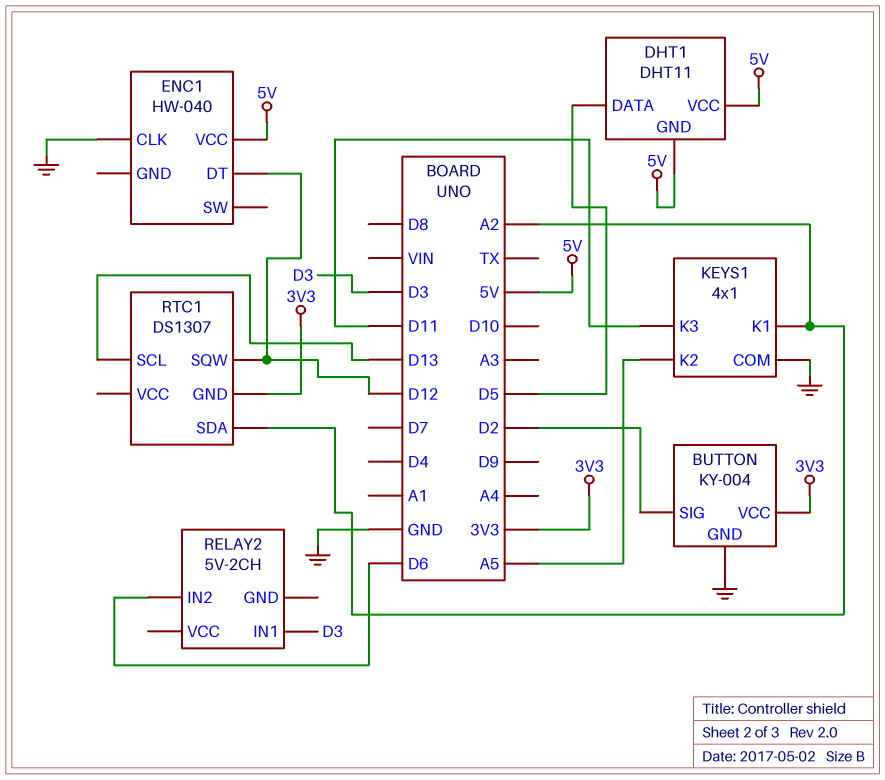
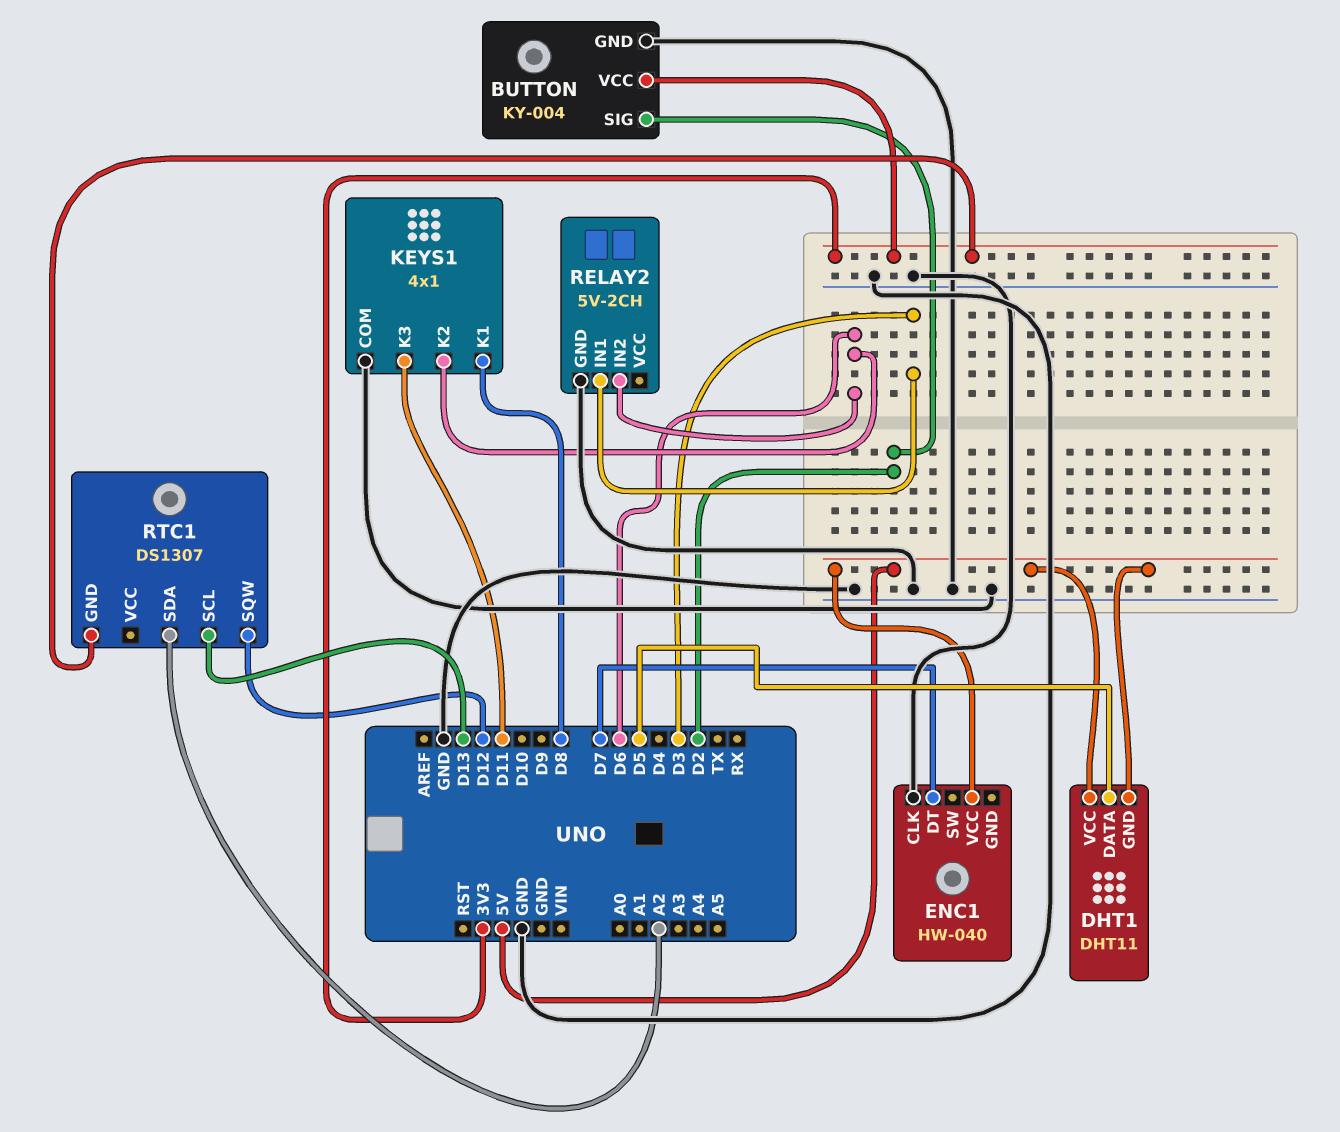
ENC1 pin DT: D12 -> D7
KEYS1 pin K1: A2 -> D8
KEYS1 pin K2: A5 -> D6
RELAY2 pin GND: none -> GND

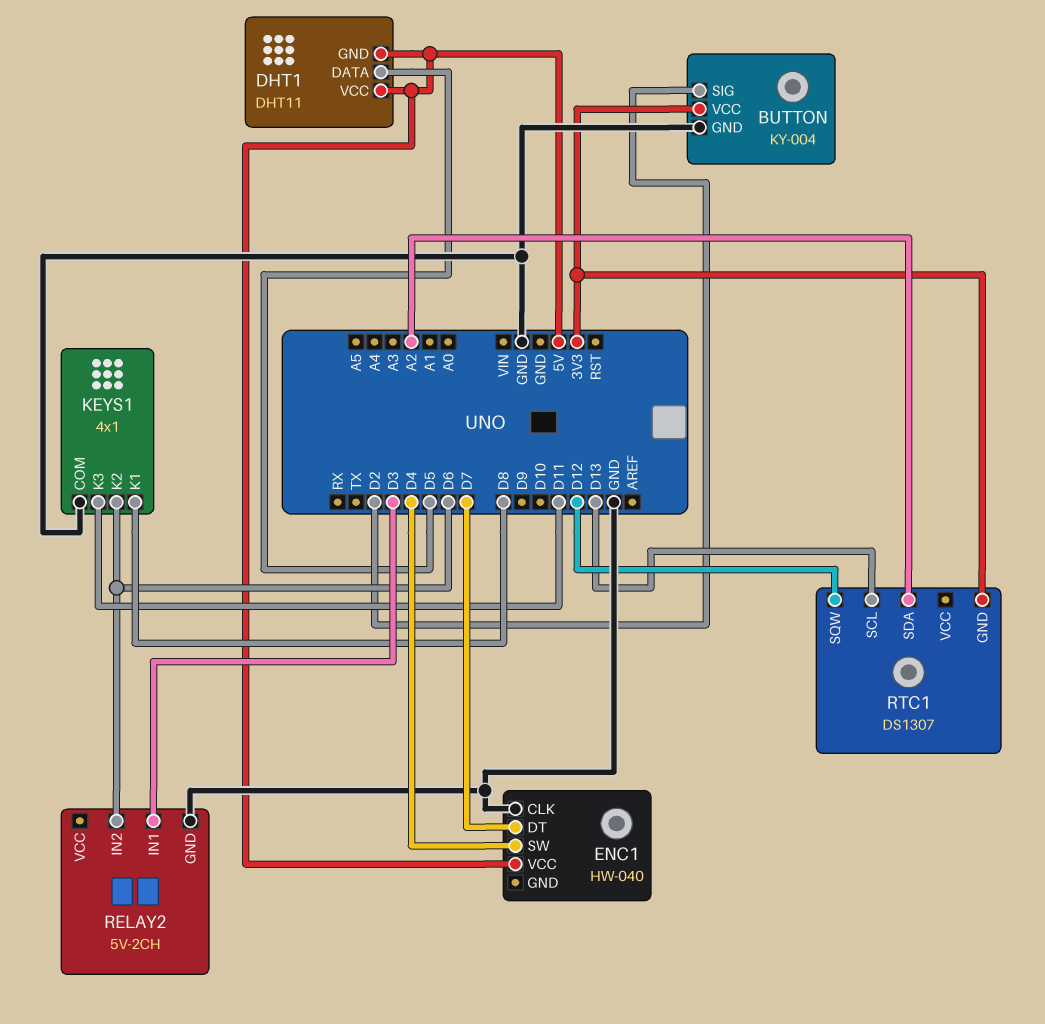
ENC1 pin SW: none -> D4

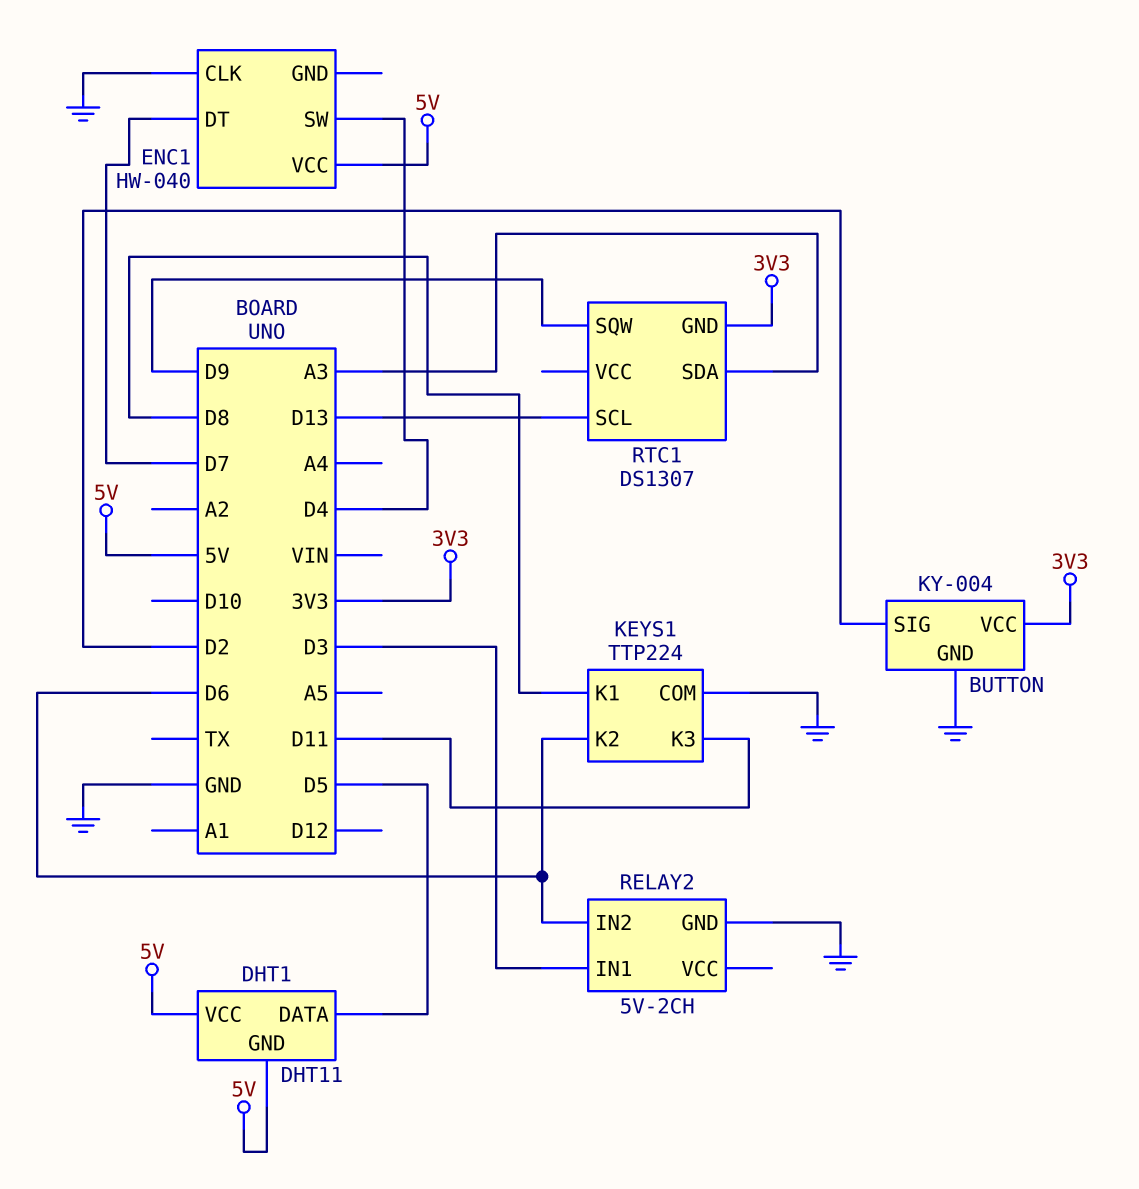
KEYS1: 4x1 -> TTP224
RTC1 pin SDA: A2 -> A3
RTC1 pin SQW: D12 -> D9

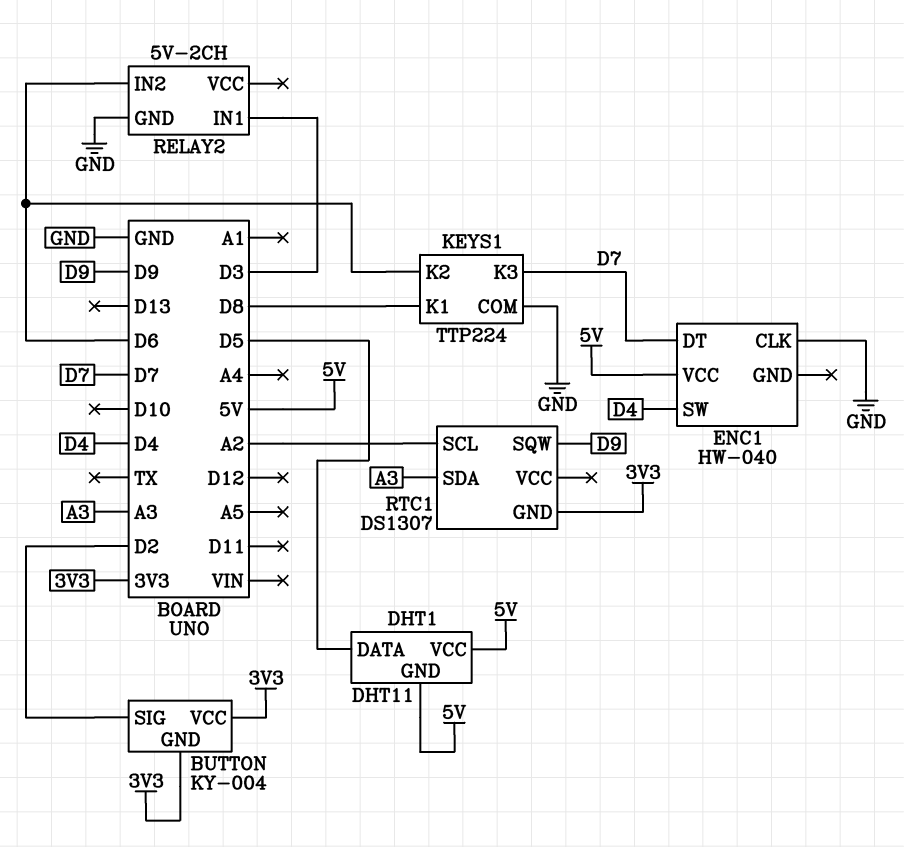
BUTTON pin GND: GND -> 3V3
KEYS1 pin K3: D11 -> D7
RTC1 pin SCL: D13 -> A2

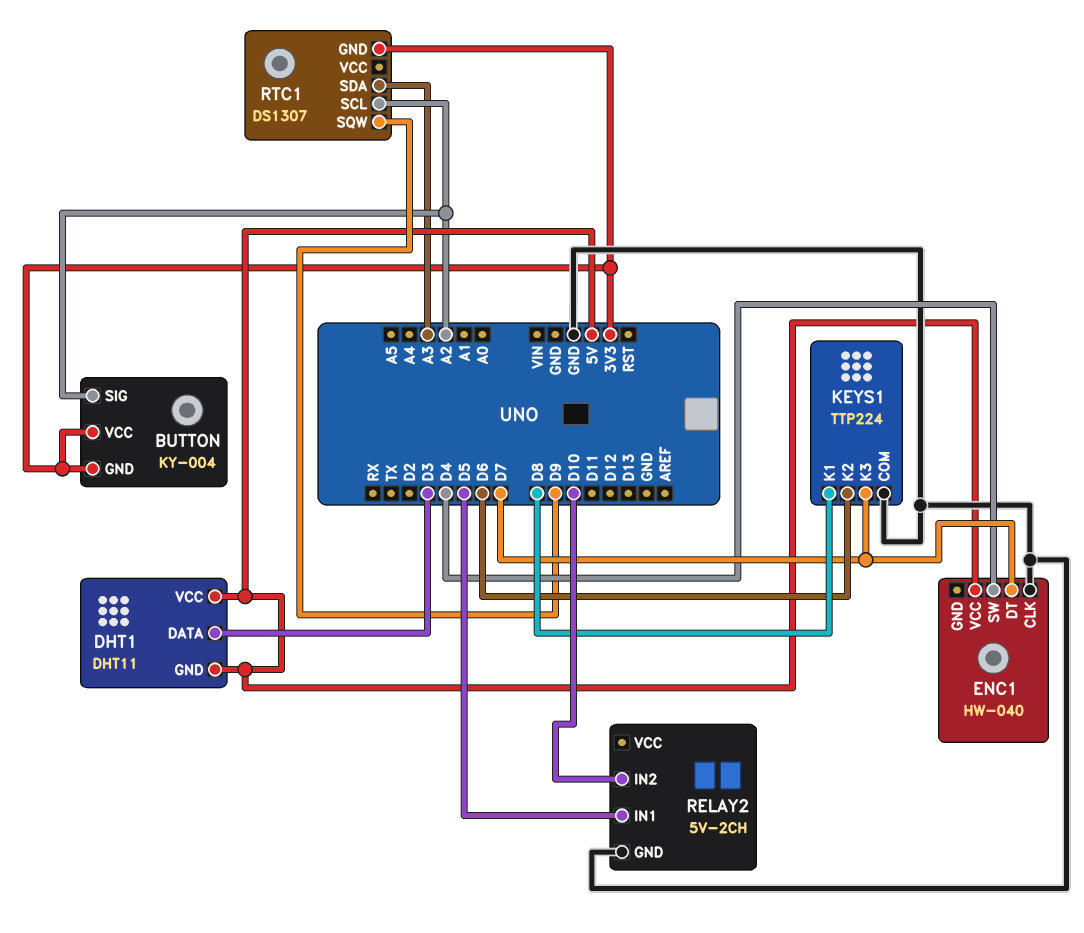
BUTTON pin SIG: D2 -> A2
DHT1 pin DATA: D5 -> D3
RELAY2 pin IN1: D3 -> D5
RELAY2 pin IN2: D6 -> D10

